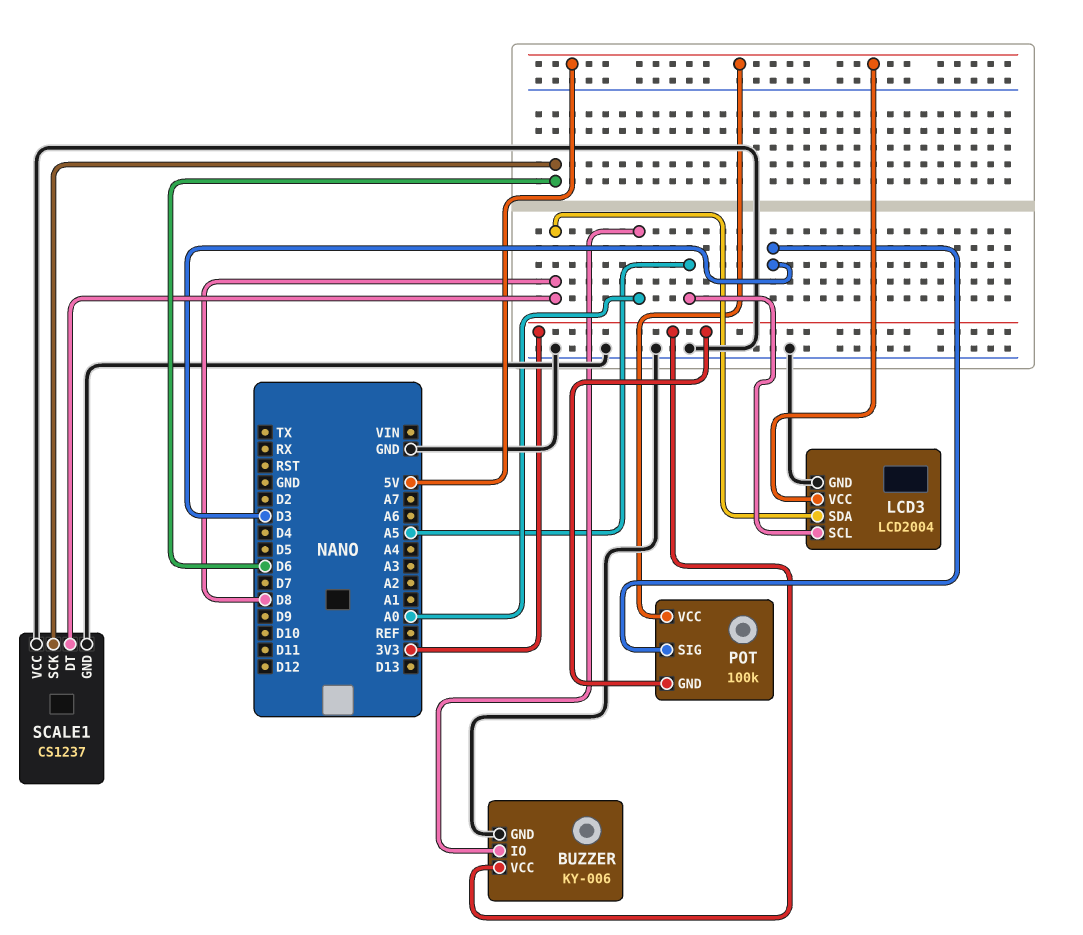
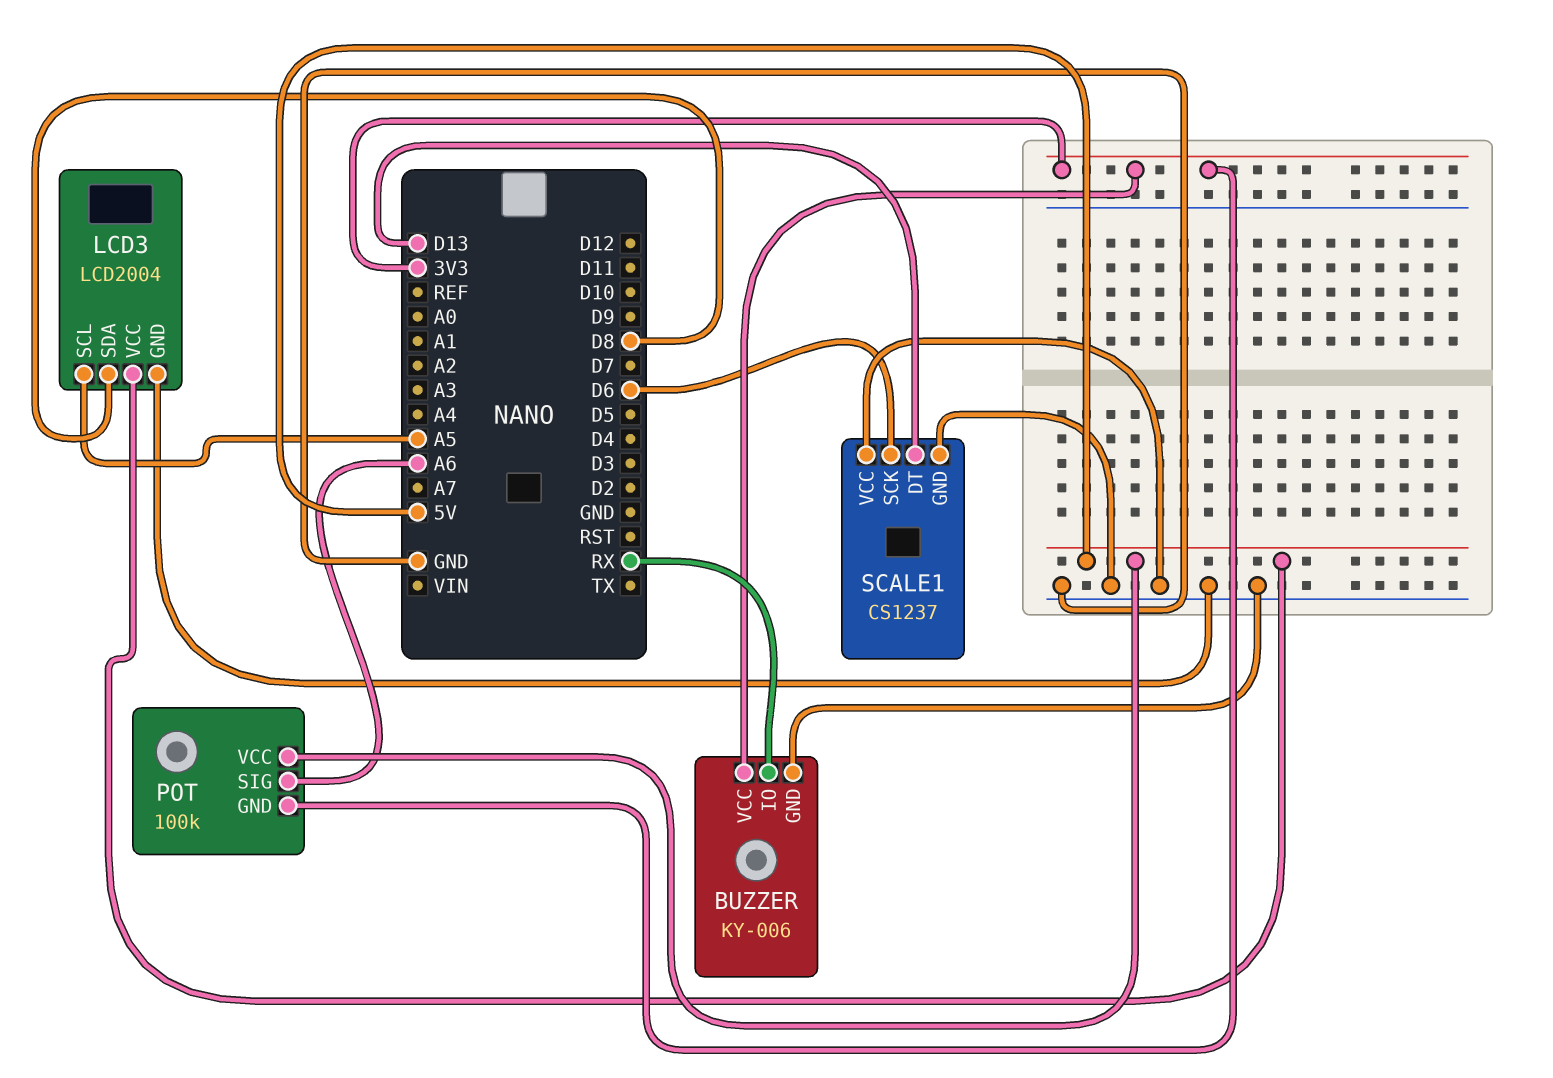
BUZZER pin IO: A0 -> RX
POT pin SIG: D3 -> A6
SCALE1 pin DT: D8 -> D13

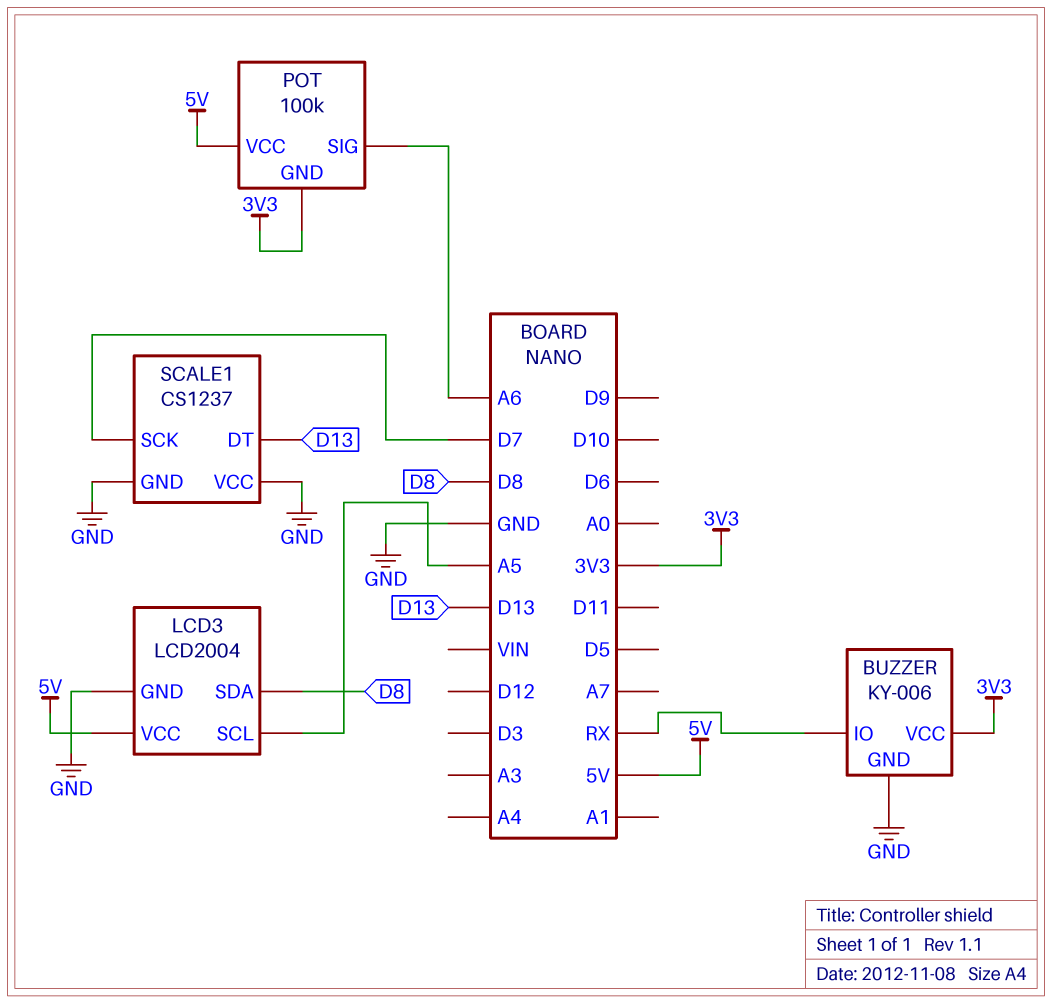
SCALE1 pin SCK: D6 -> D7

